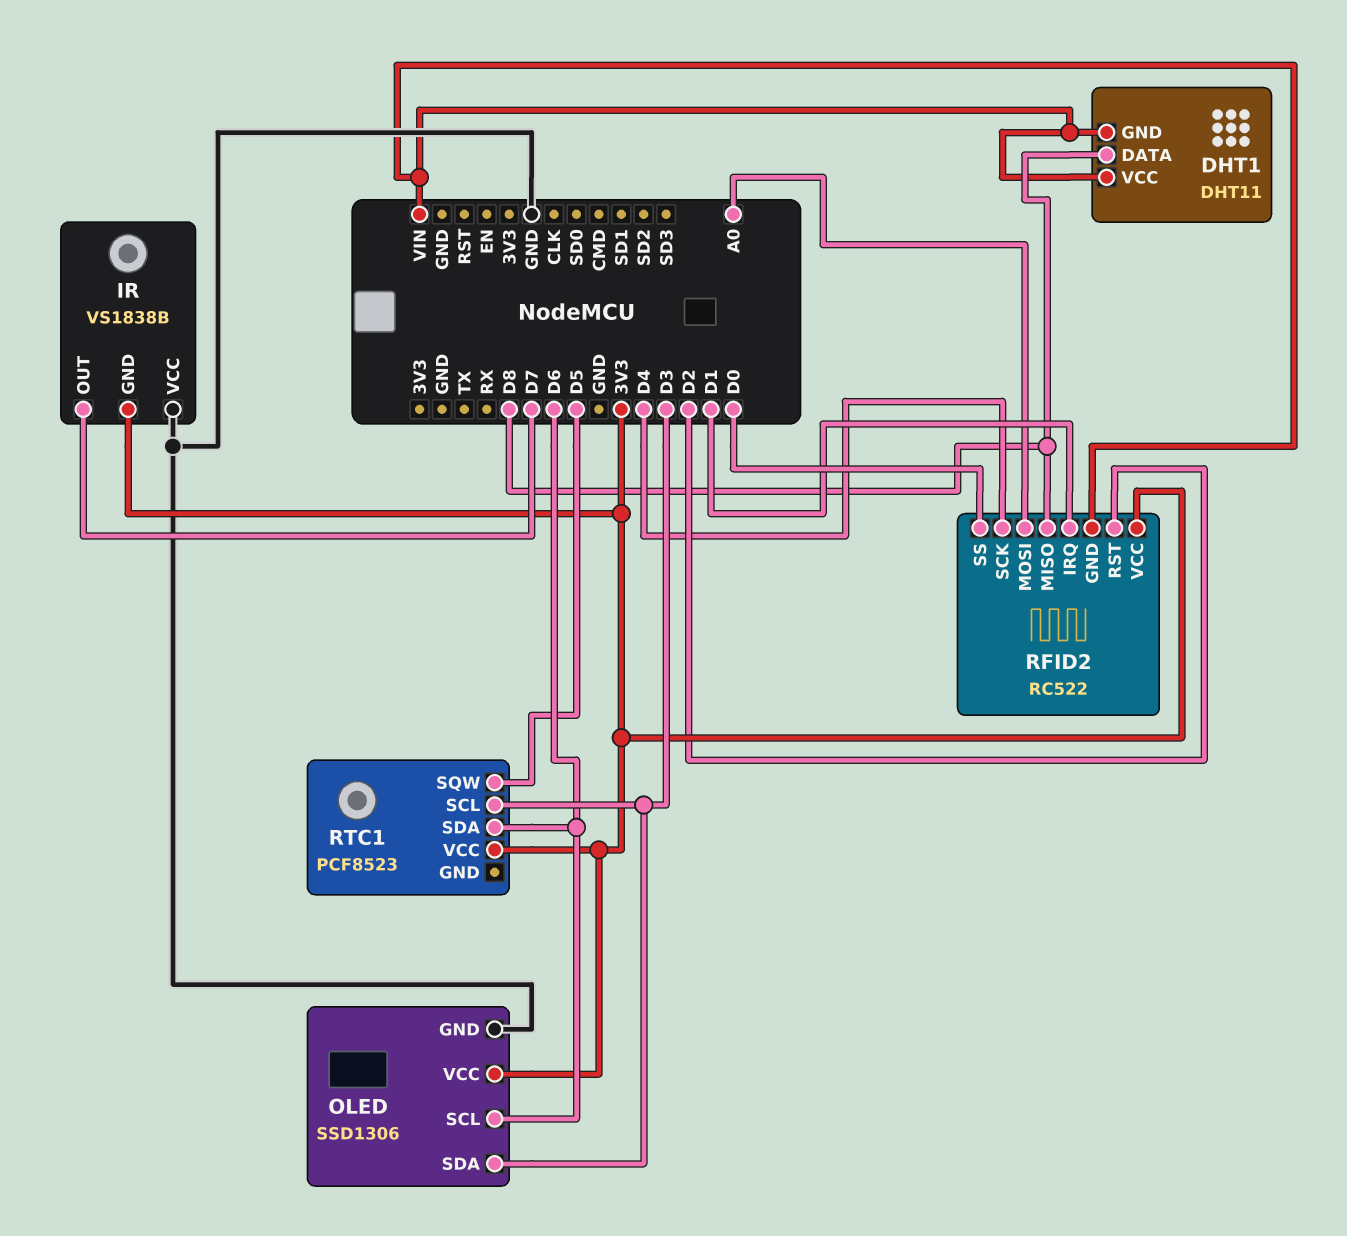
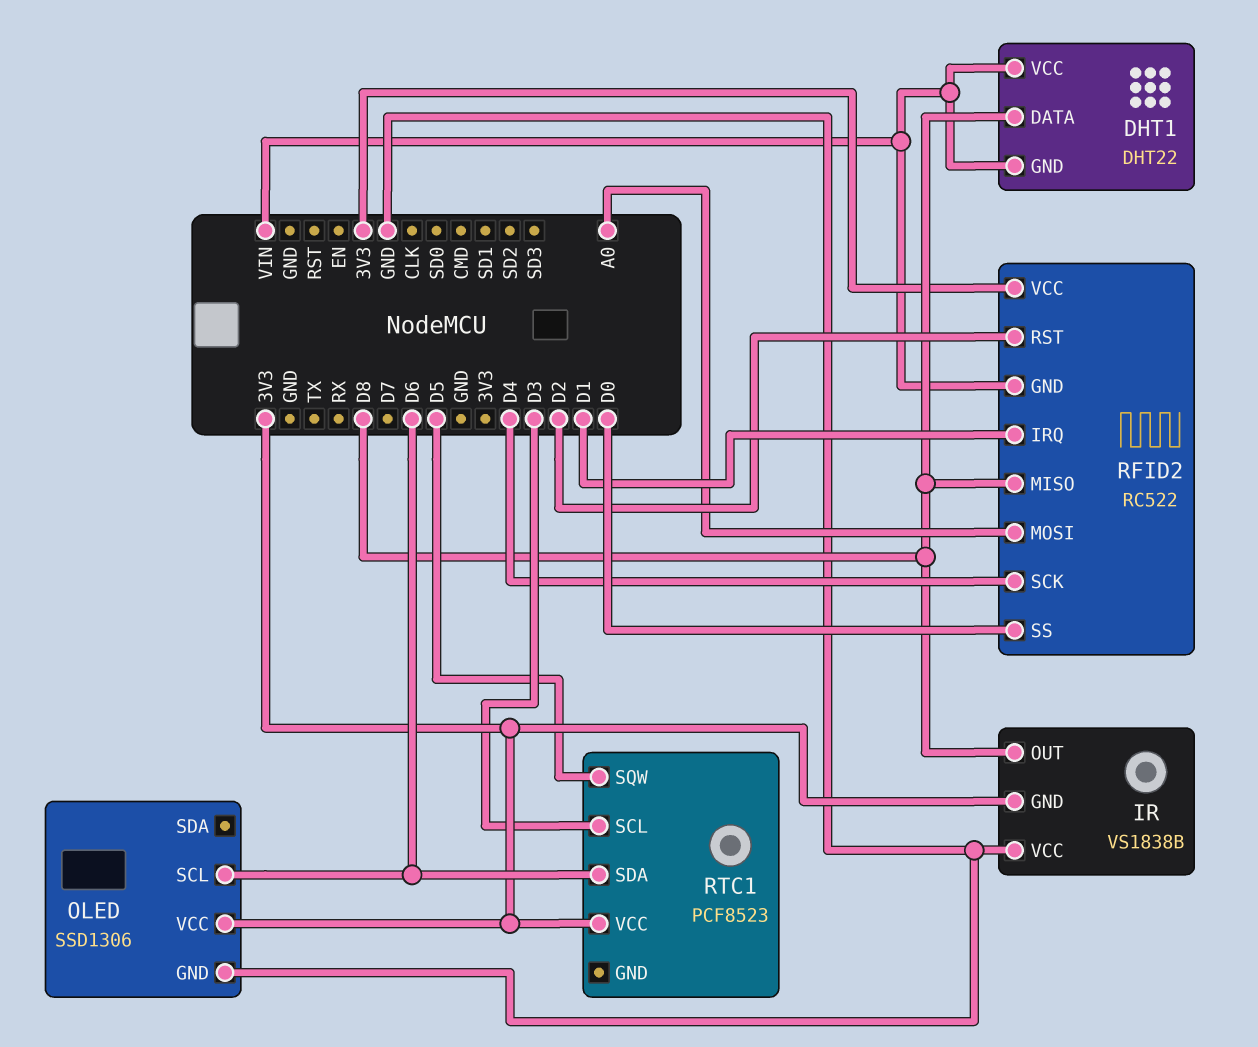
DHT1: DHT11 -> DHT22
IR pin OUT: D7 -> D8
OLED pin SDA: D3 -> none

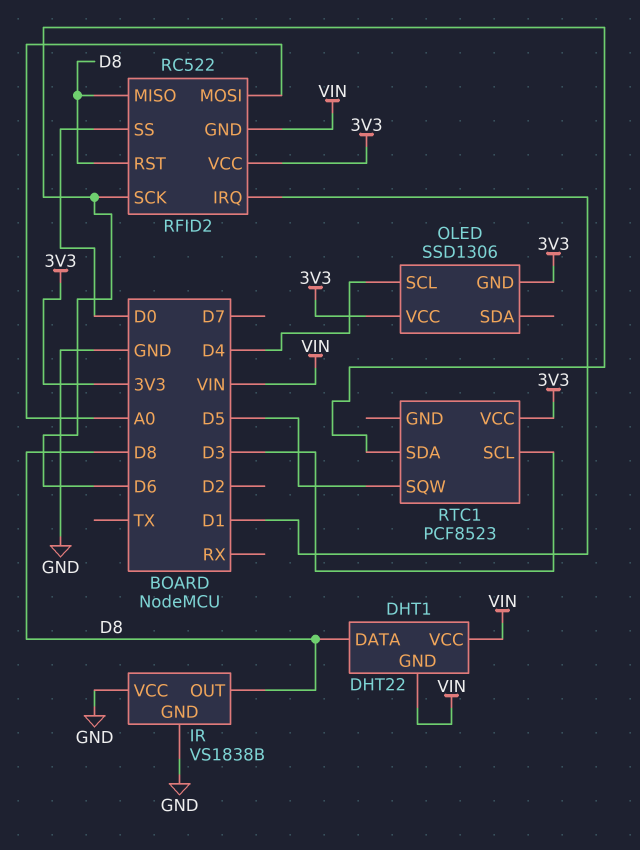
IR pin GND: 3V3 -> GND
OLED pin GND: GND -> 3V3
OLED pin SCL: D6 -> D4
RFID2 pin RST: D2 -> D8
RFID2 pin SCK: D4 -> D6

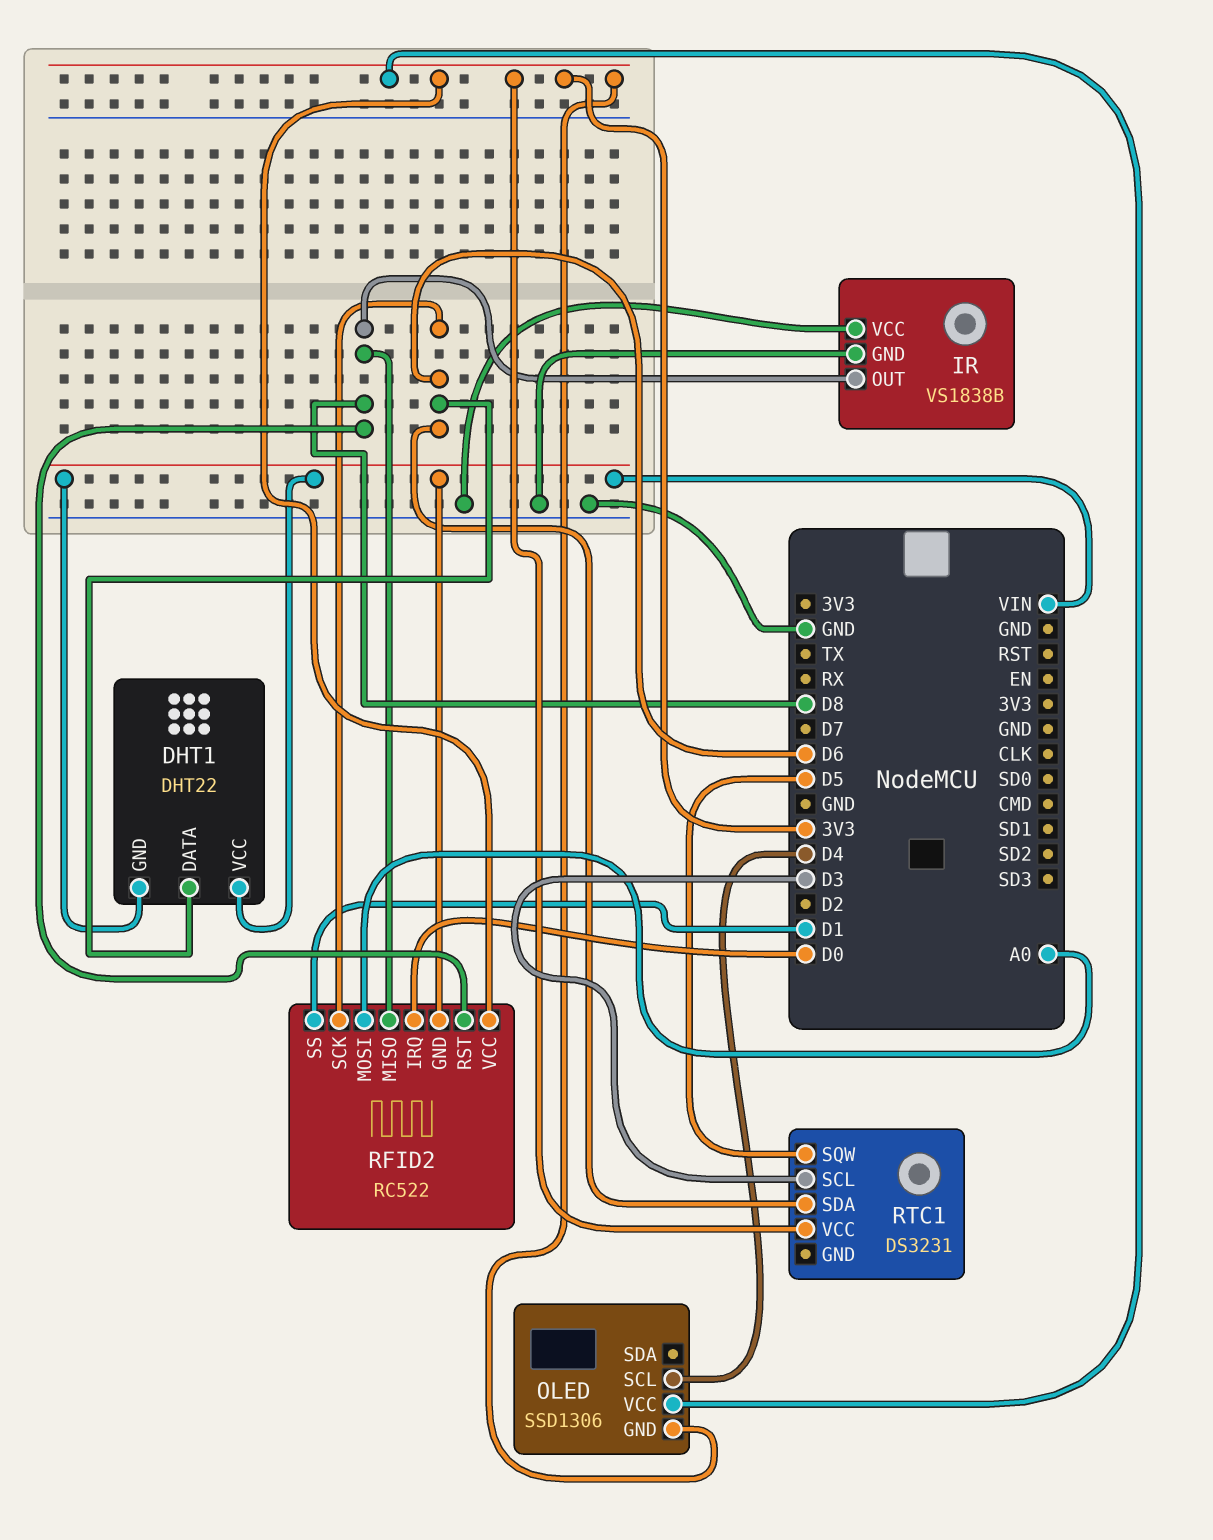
DHT1 pin DATA: D8 -> D6
RFID2 pin IRQ: D1 -> D0
RFID2 pin SS: D0 -> D1
RTC1: PCF8523 -> DS3231

